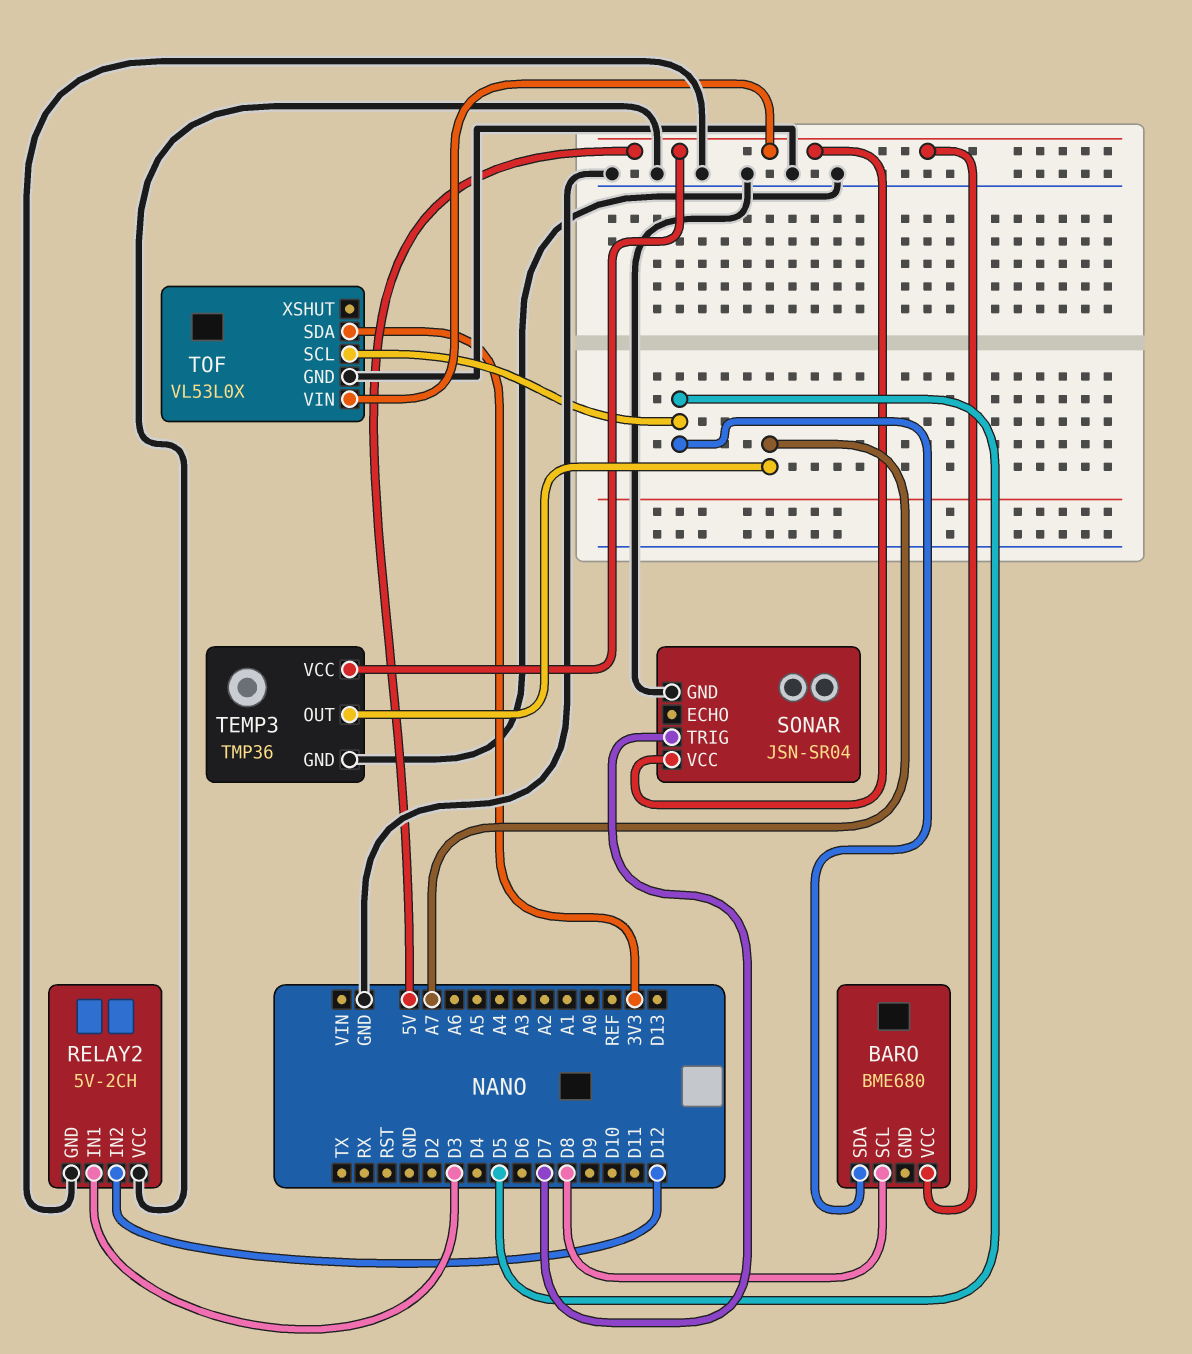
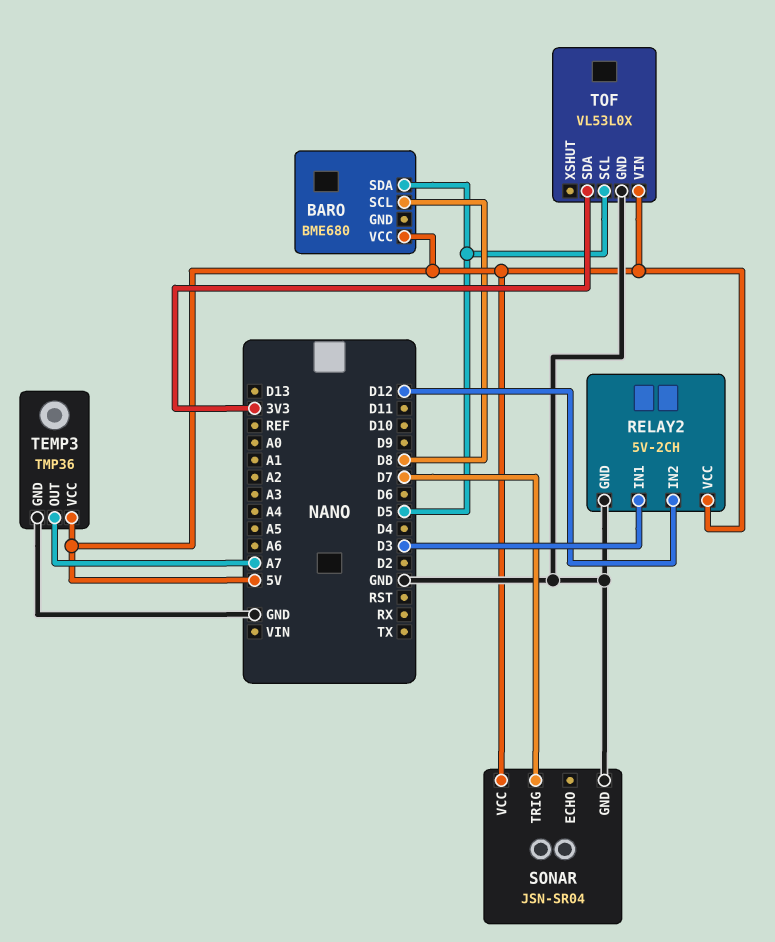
RELAY2 pin VCC: GND -> 5V

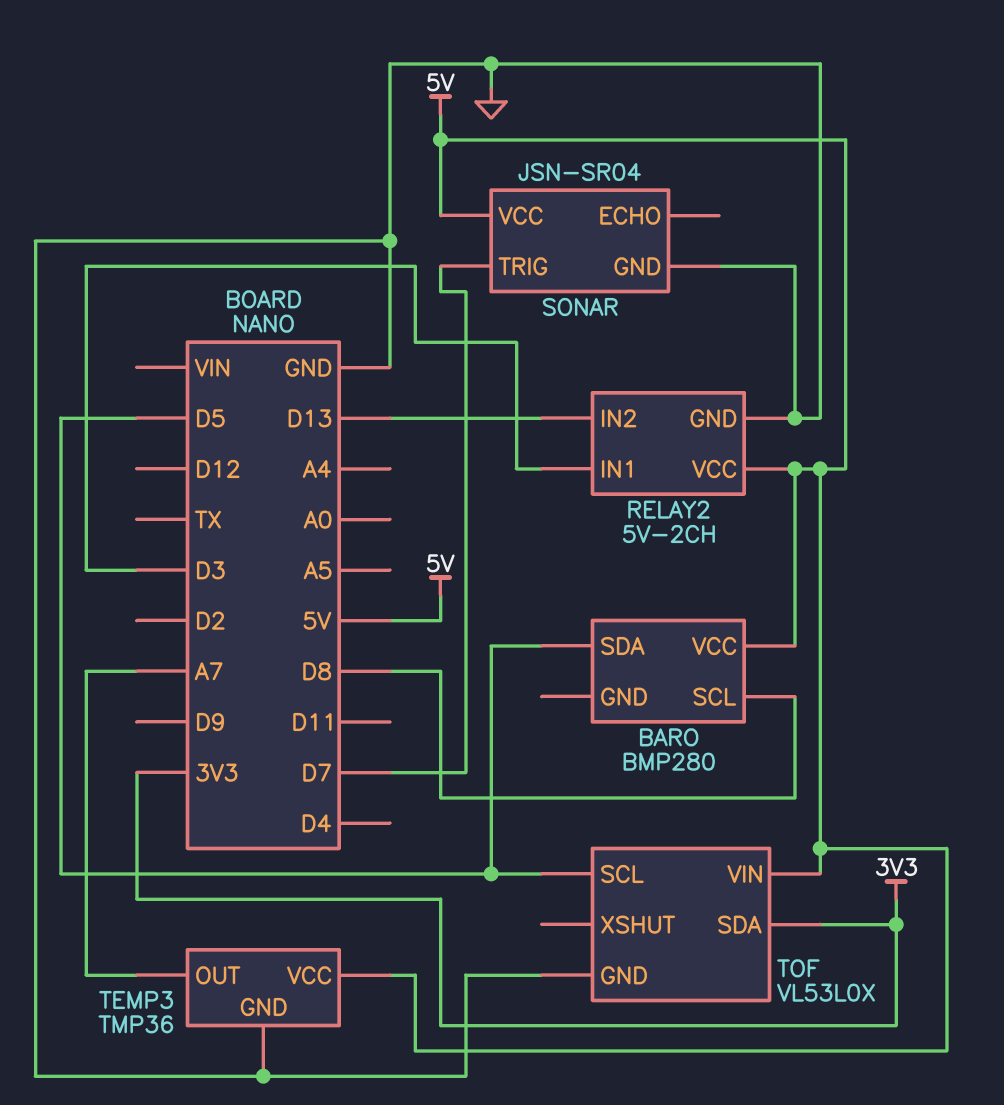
BARO: BME680 -> BMP280
RELAY2 pin IN2: D12 -> D13

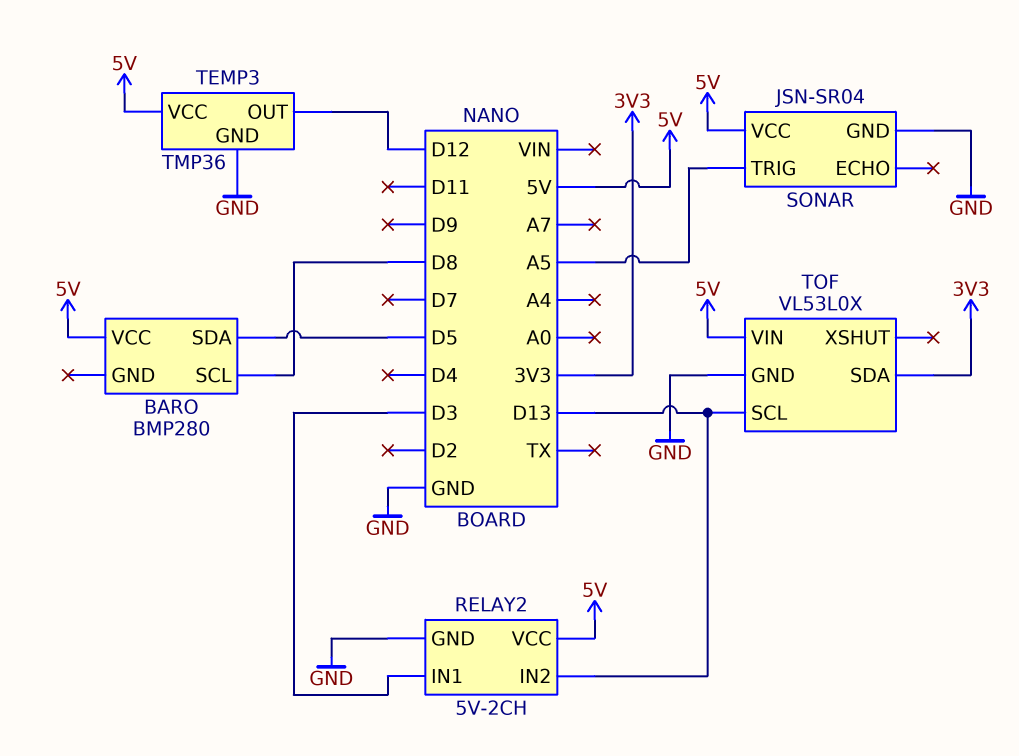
SONAR pin TRIG: D7 -> A5
TEMP3 pin OUT: A7 -> D12
TOF pin SCL: D5 -> D13

